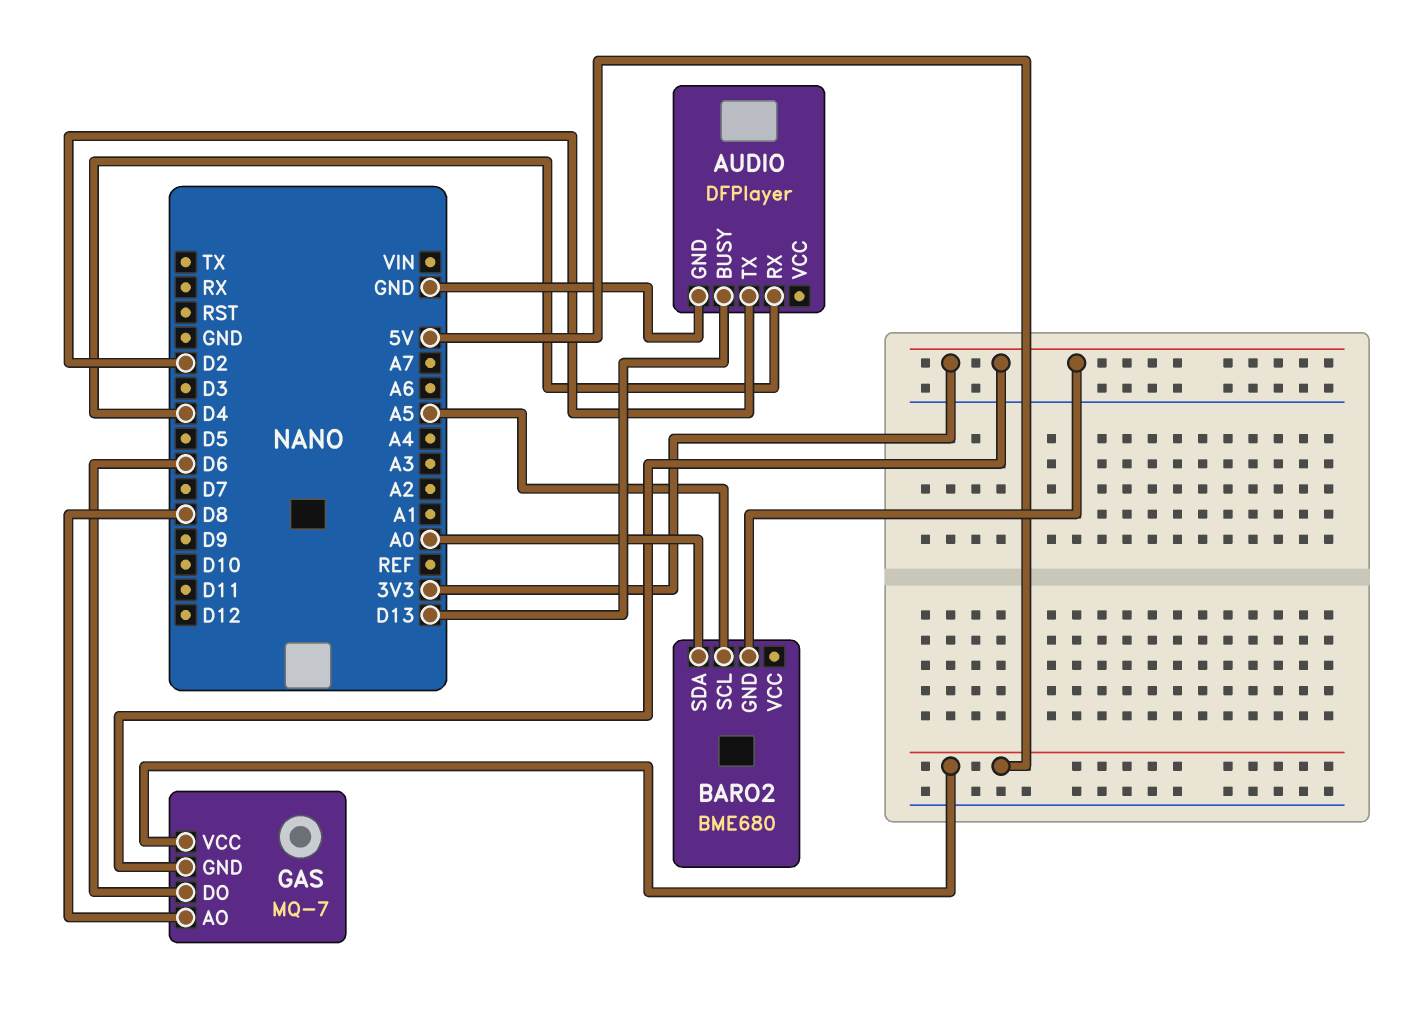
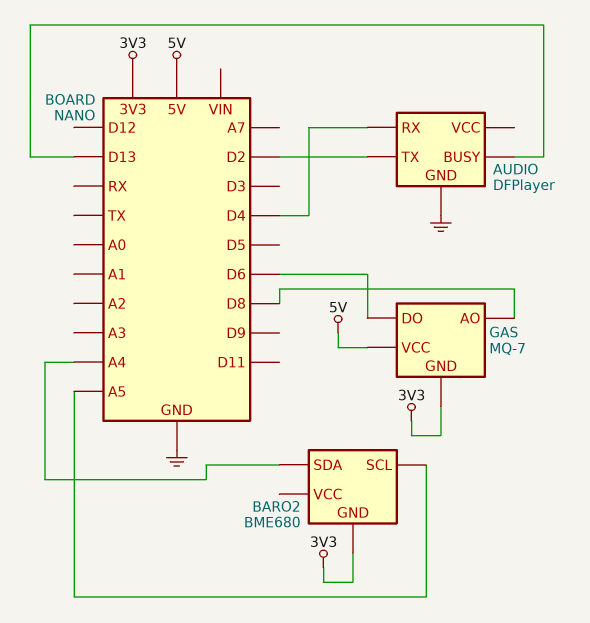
BARO2 pin SDA: A0 -> A4

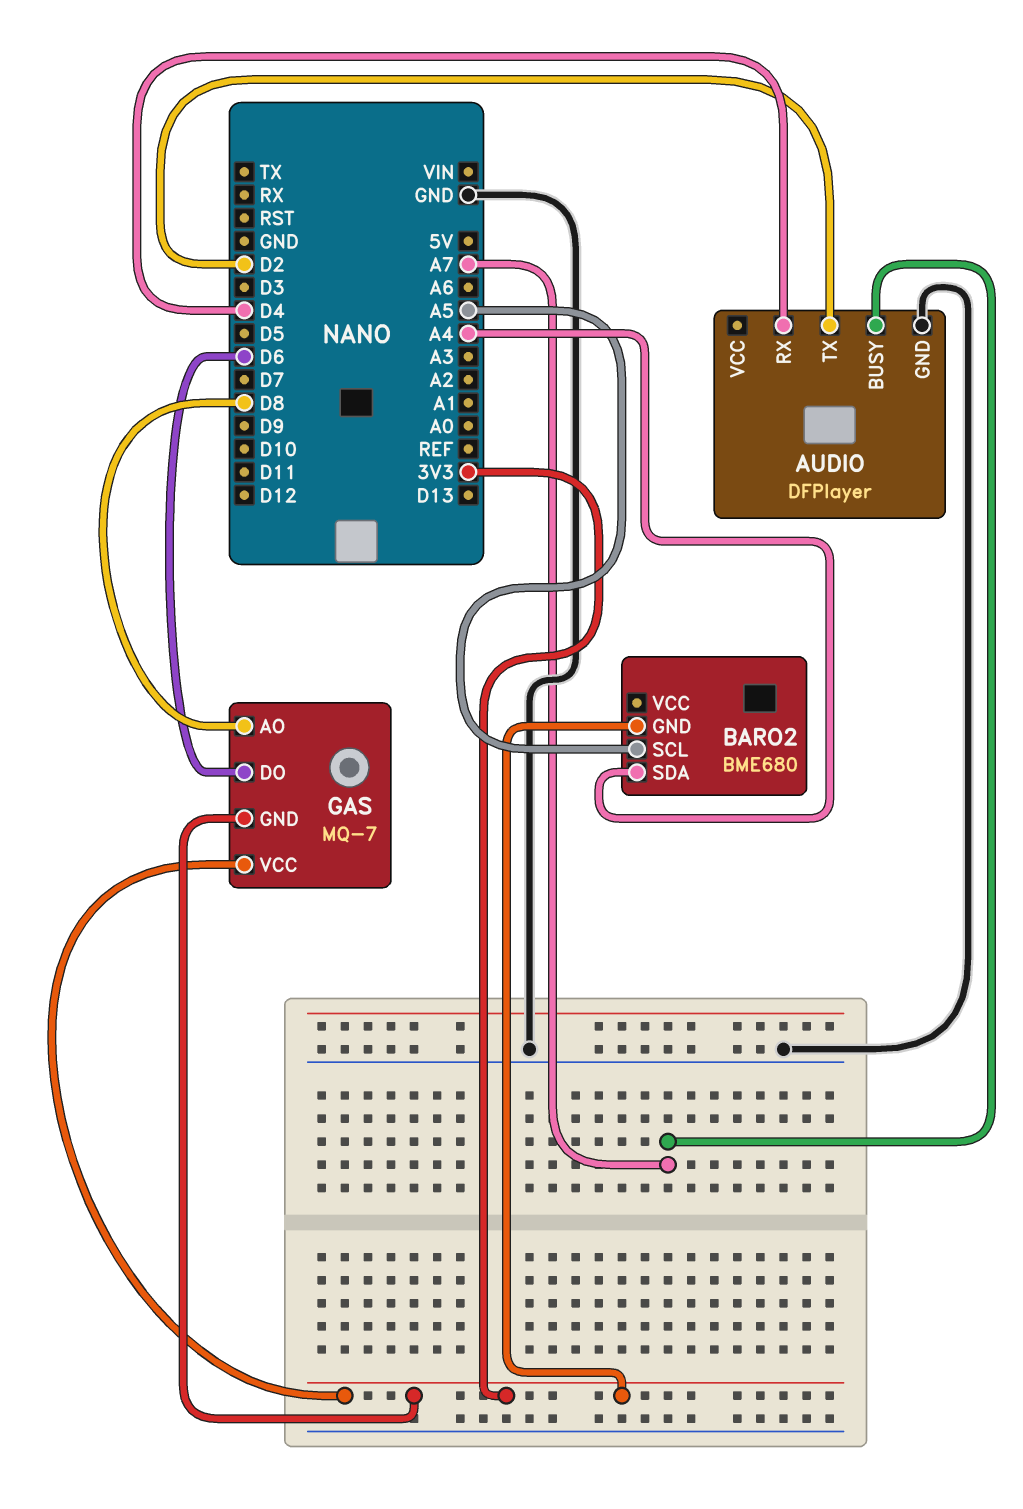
AUDIO pin BUSY: D13 -> A7
GAS pin VCC: 5V -> 3V3

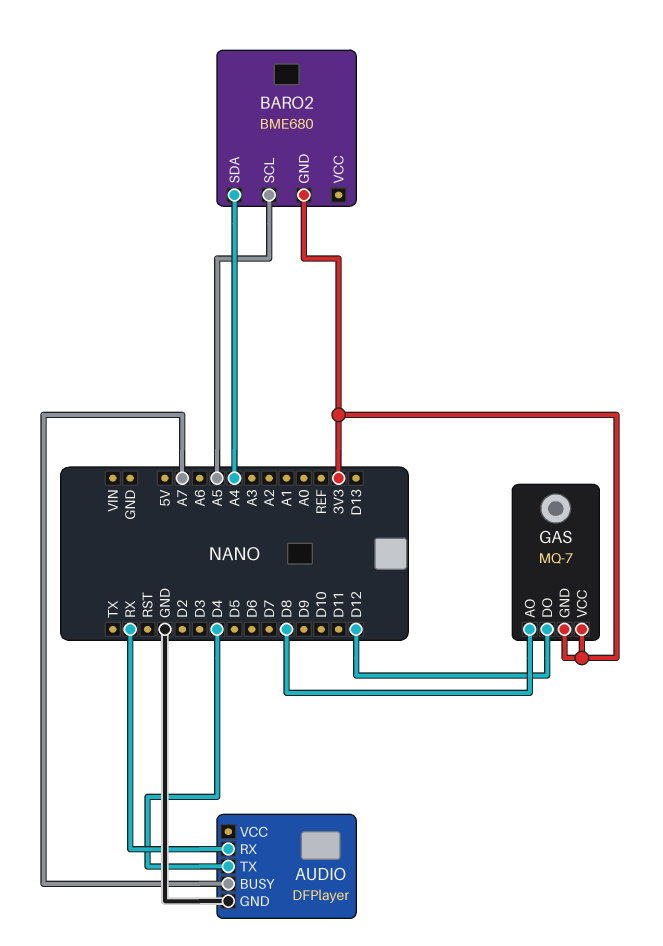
AUDIO pin RX: D4 -> RX
AUDIO pin TX: D2 -> D4
GAS pin DO: D6 -> D12

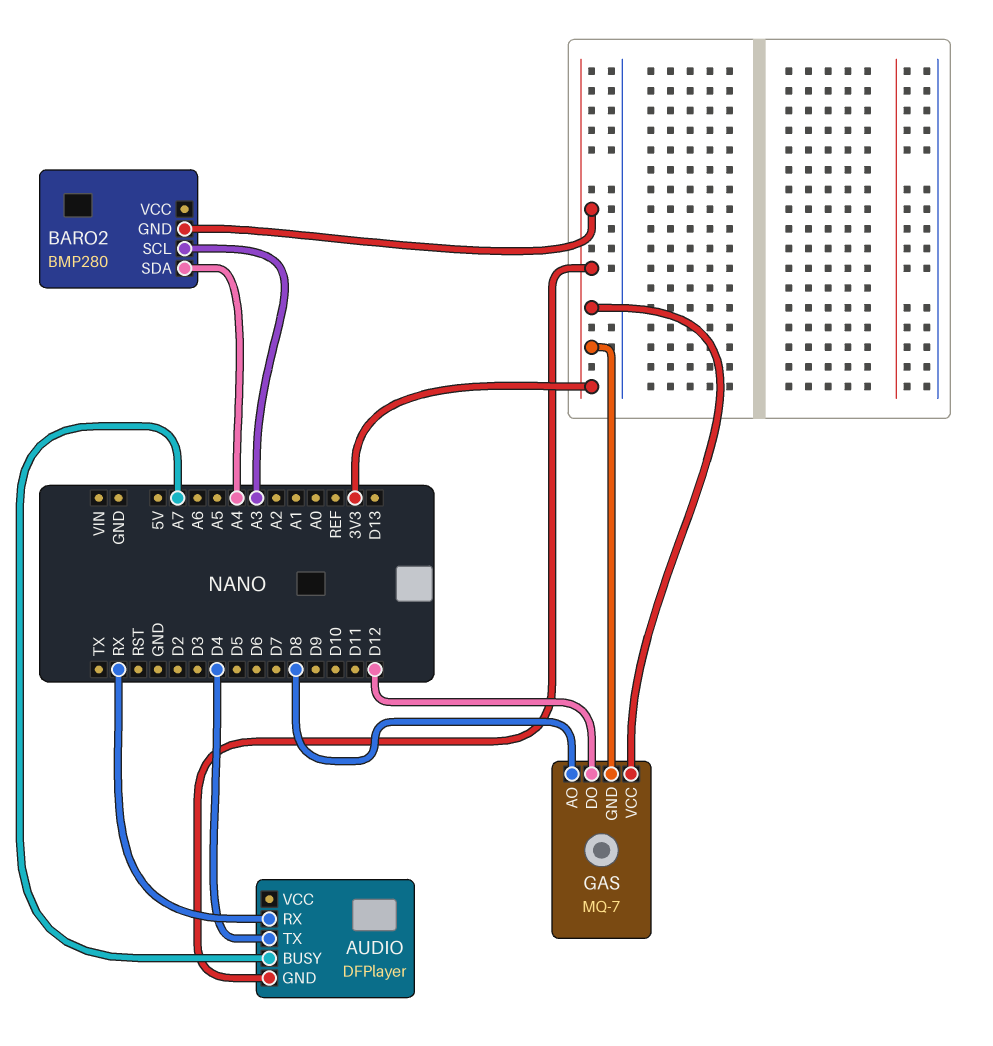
AUDIO pin GND: GND -> 3V3
BARO2: BME680 -> BMP280
BARO2 pin SCL: A5 -> A3

